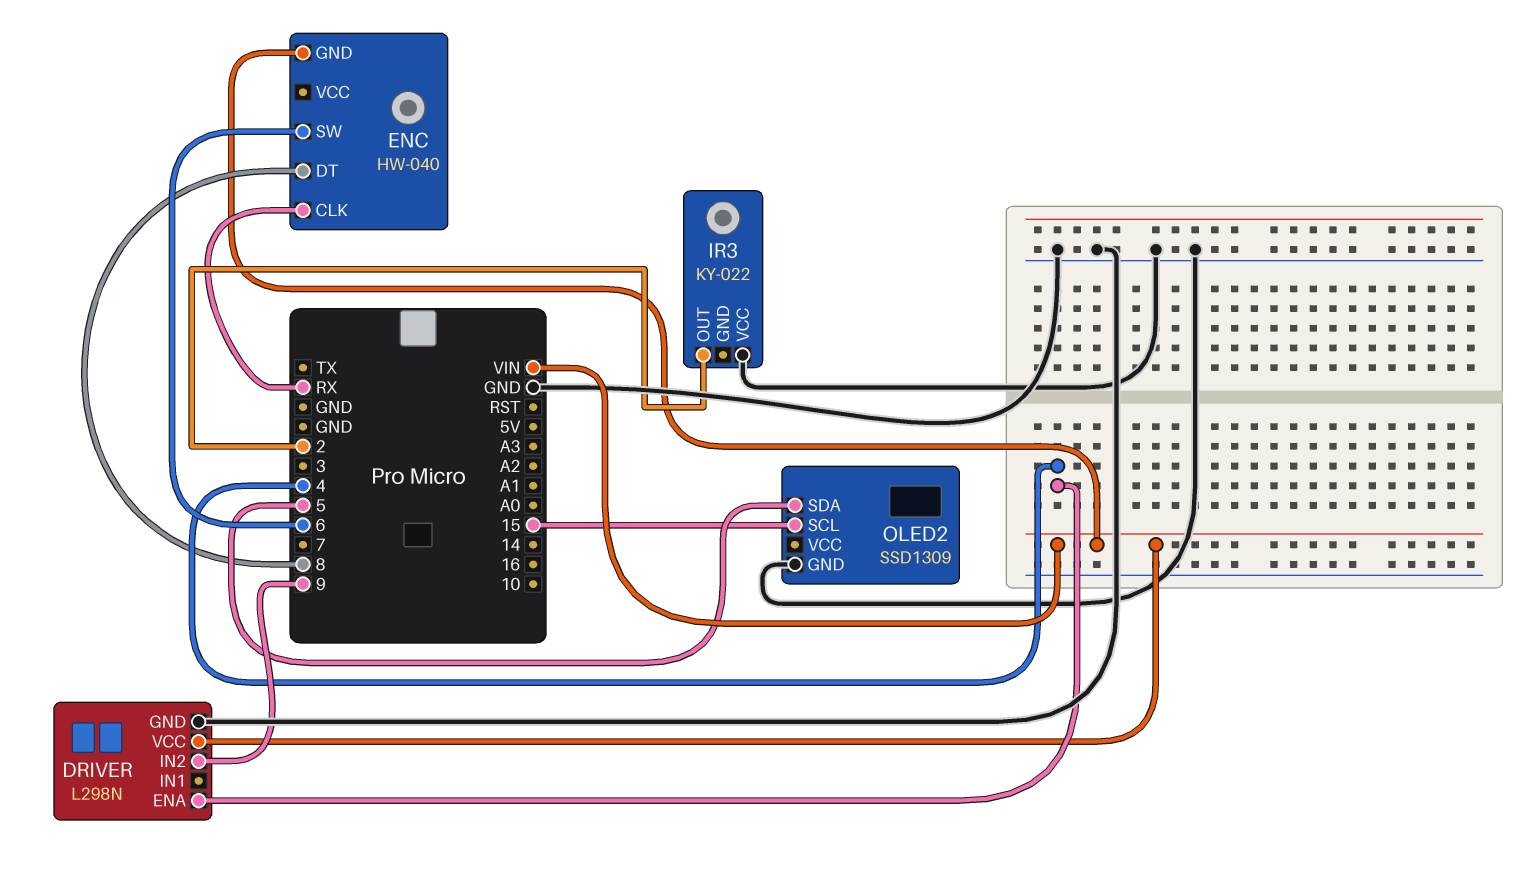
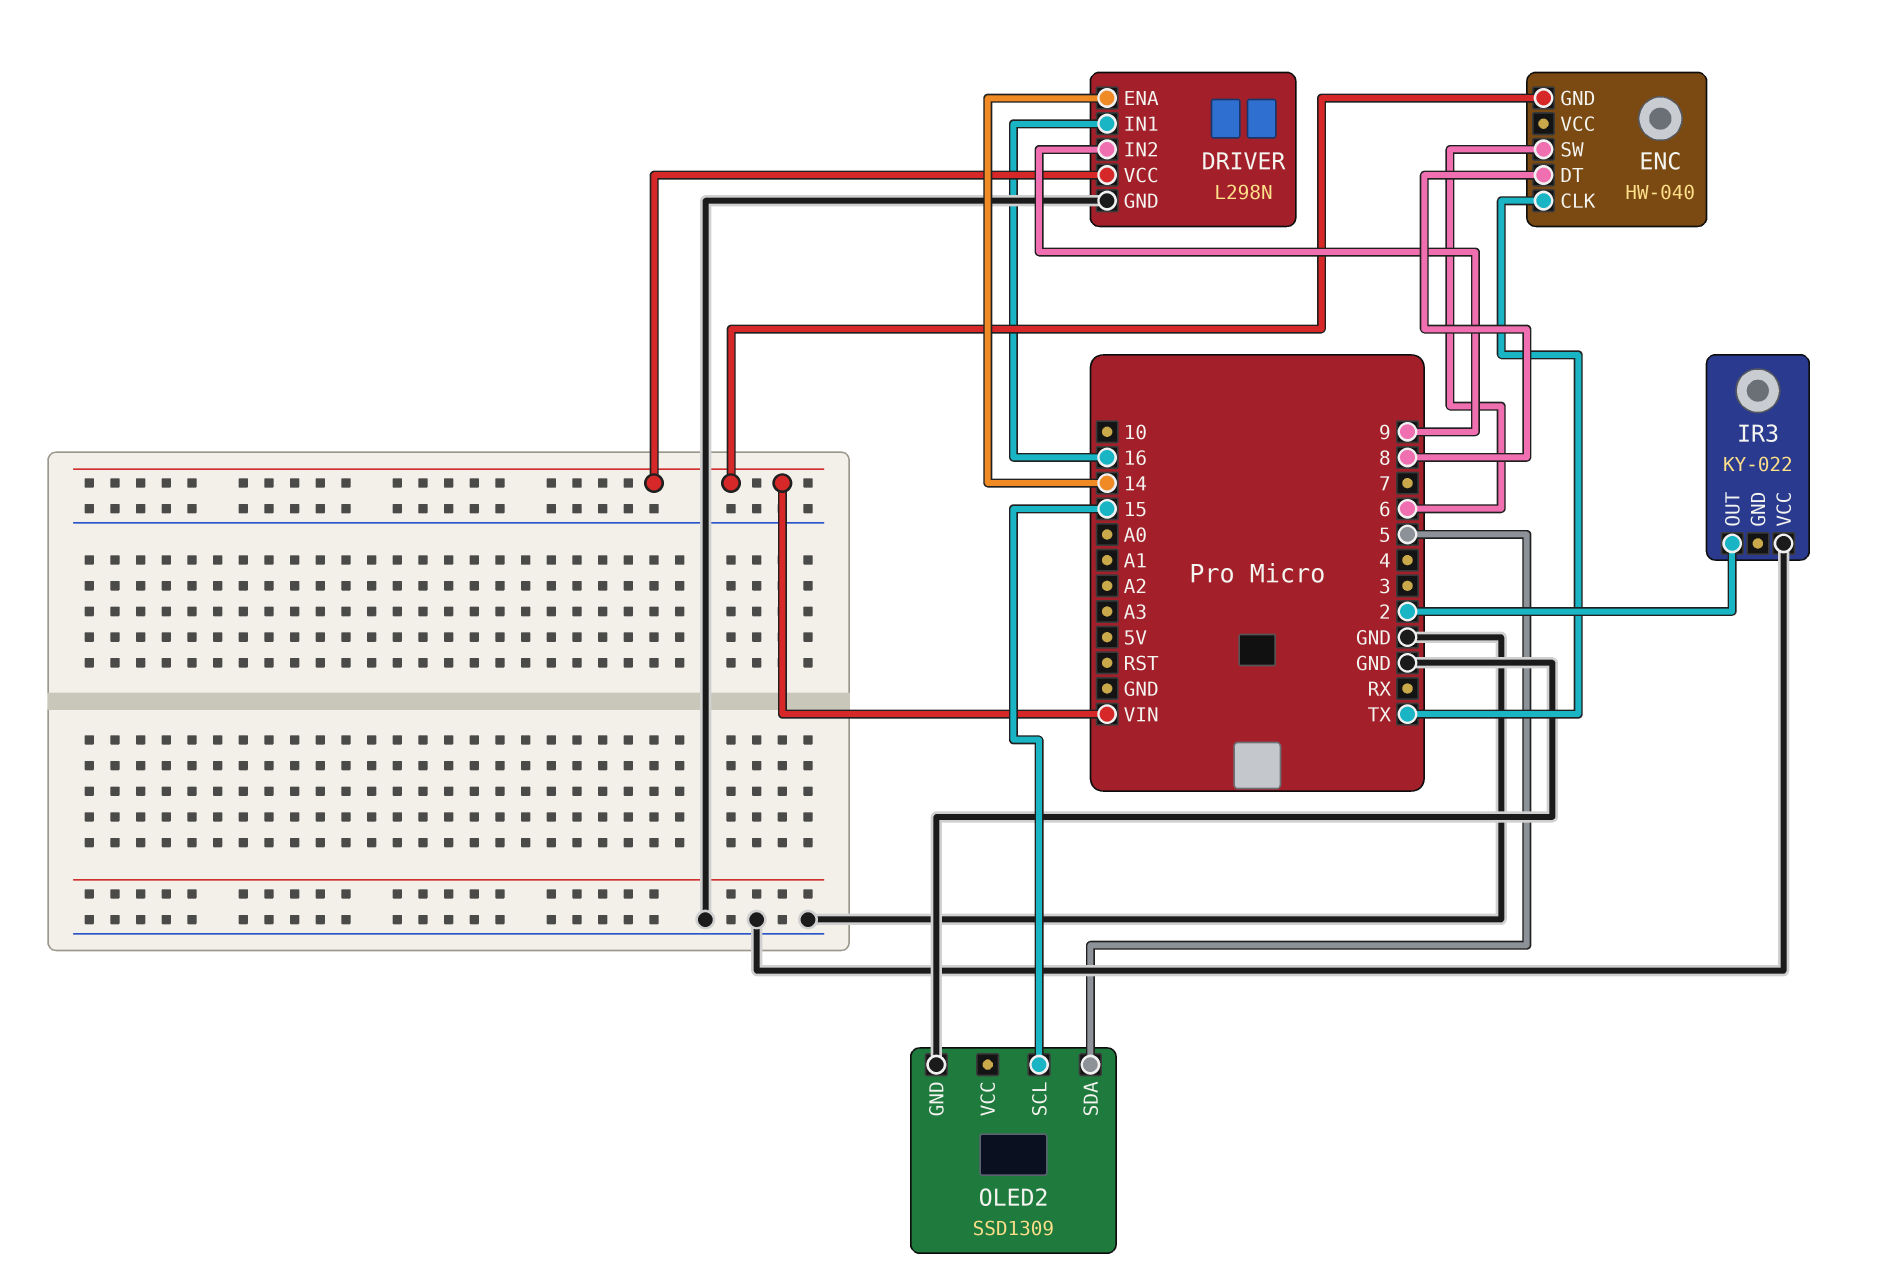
DRIVER pin ENA: 4 -> 14
DRIVER pin IN1: none -> 16
ENC pin CLK: RX -> TX

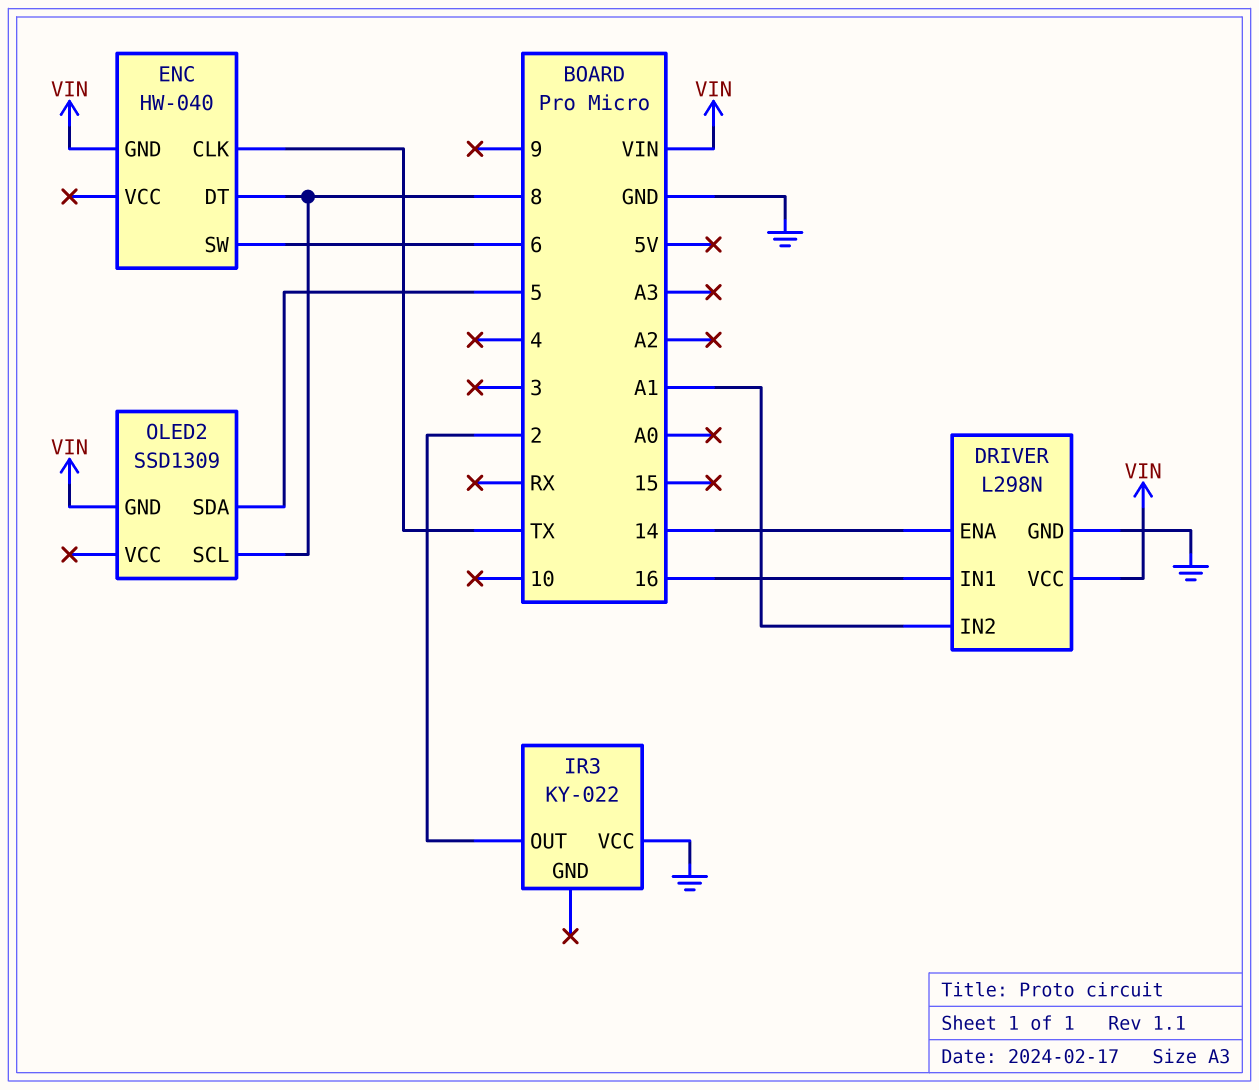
DRIVER pin IN2: 9 -> A1
OLED2 pin GND: GND -> VIN
OLED2 pin SCL: 15 -> 8

